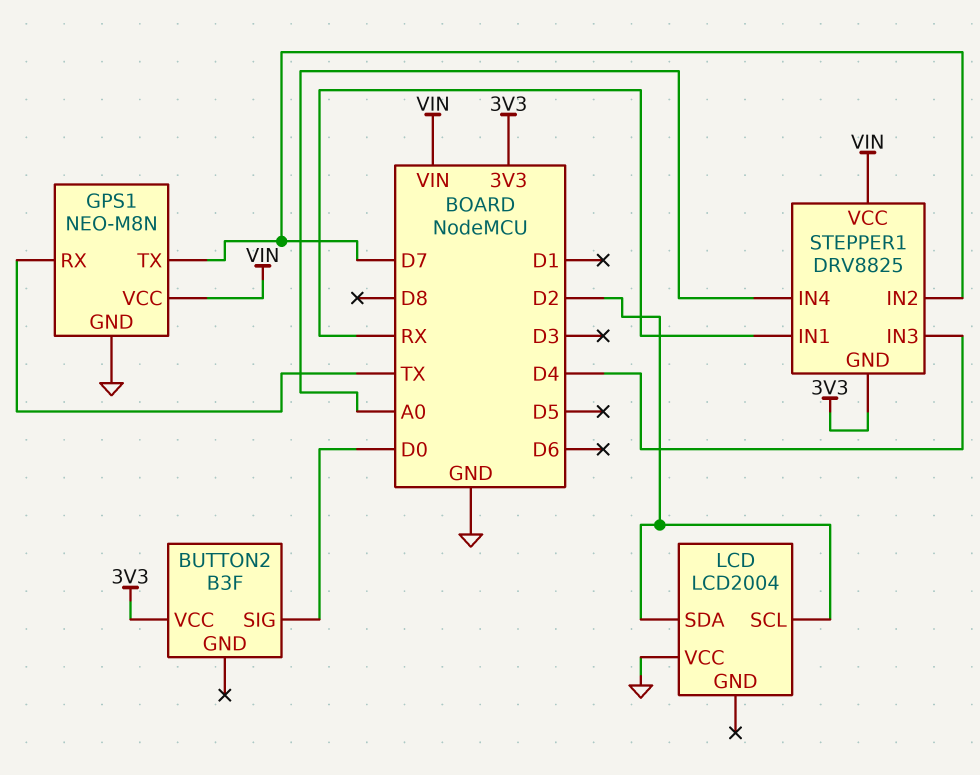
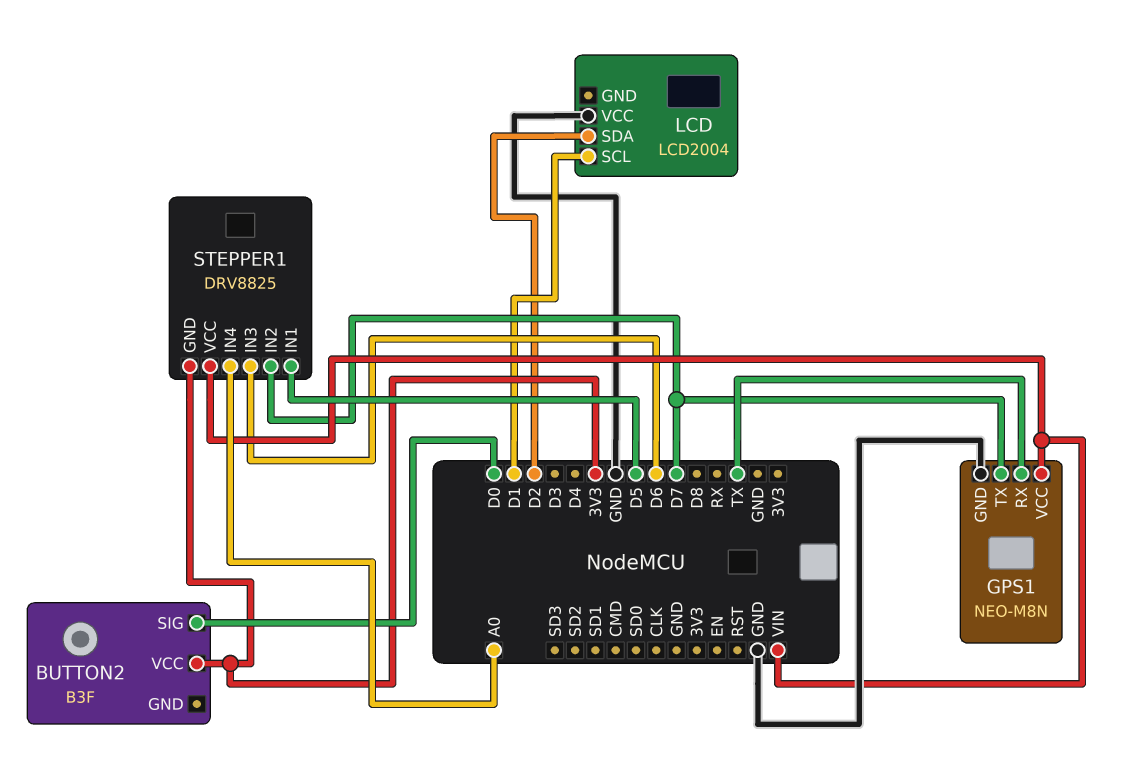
LCD pin SCL: D2 -> D1
STEPPER1 pin IN1: RX -> D5
STEPPER1 pin IN3: D4 -> D6

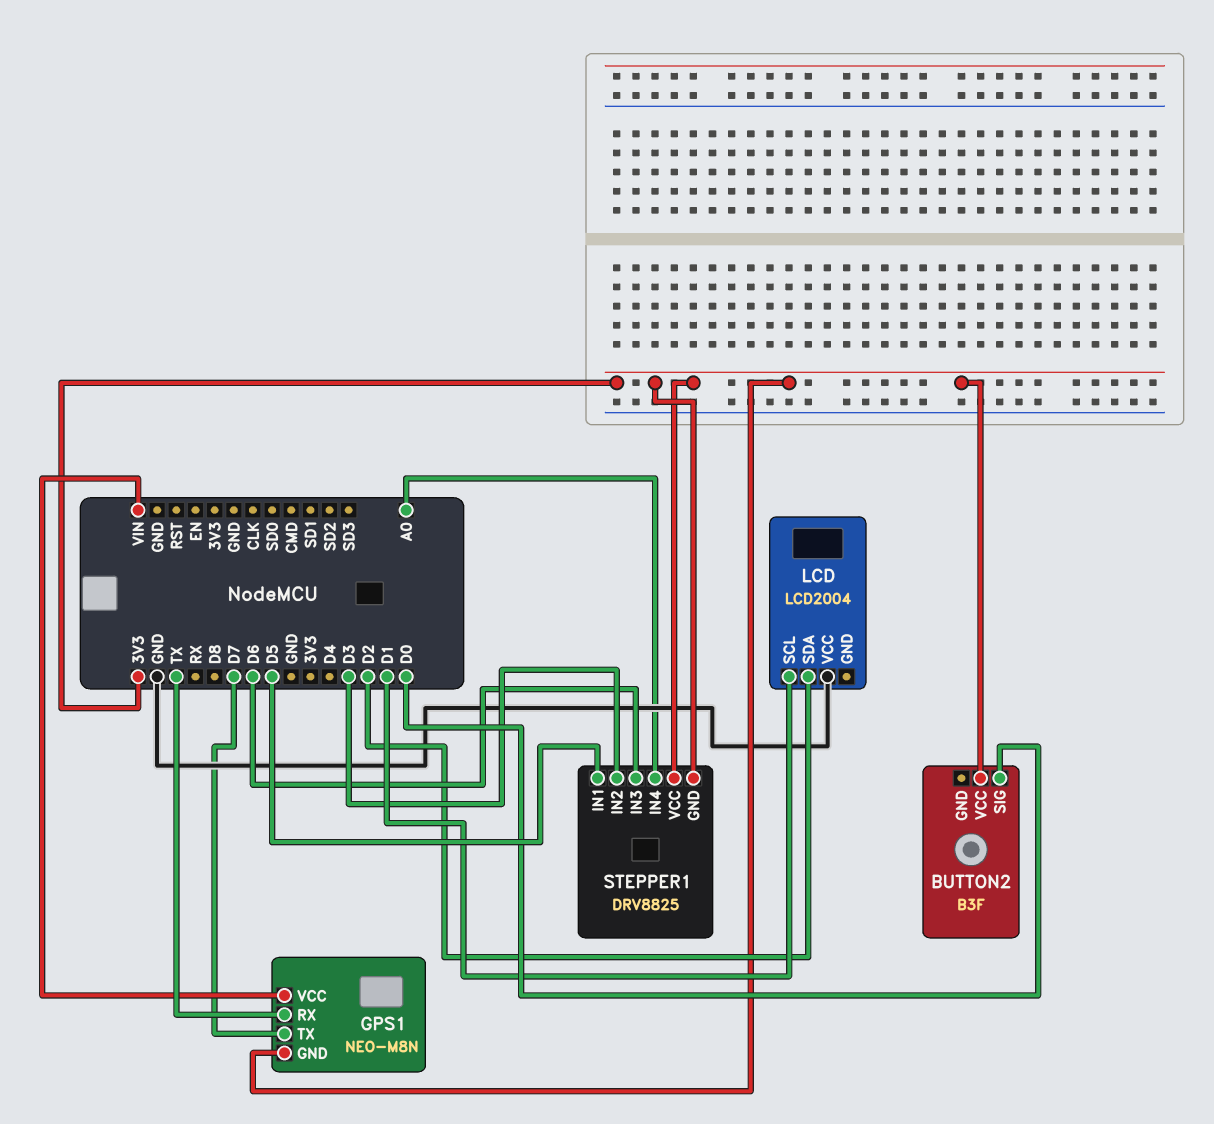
GPS1 pin GND: GND -> 3V3
STEPPER1 pin IN2: D7 -> D3
STEPPER1 pin VCC: VIN -> 3V3

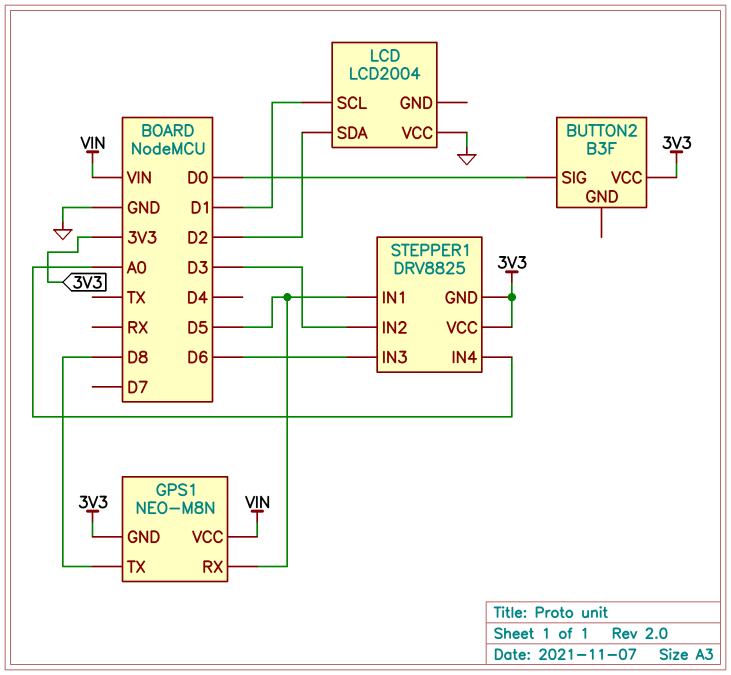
GPS1 pin RX: TX -> D5
GPS1 pin TX: D7 -> D8

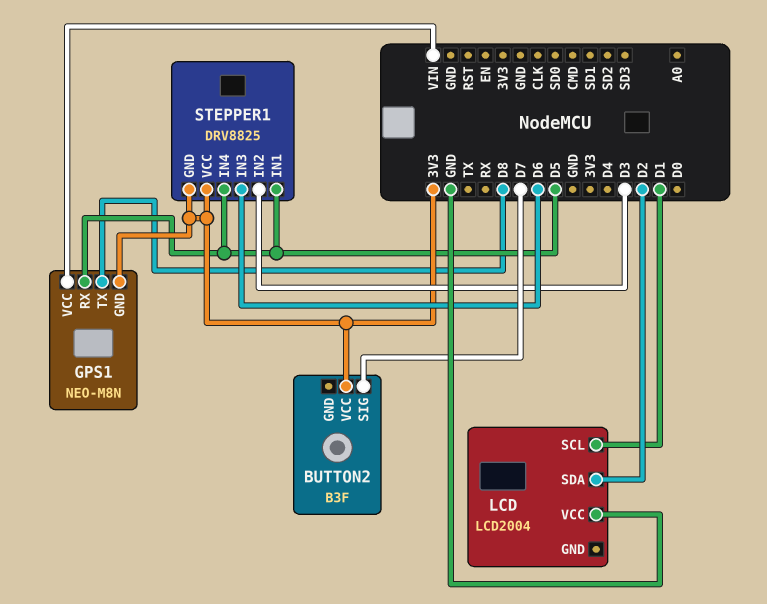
BUTTON2 pin SIG: D0 -> D7
STEPPER1 pin IN4: A0 -> D5

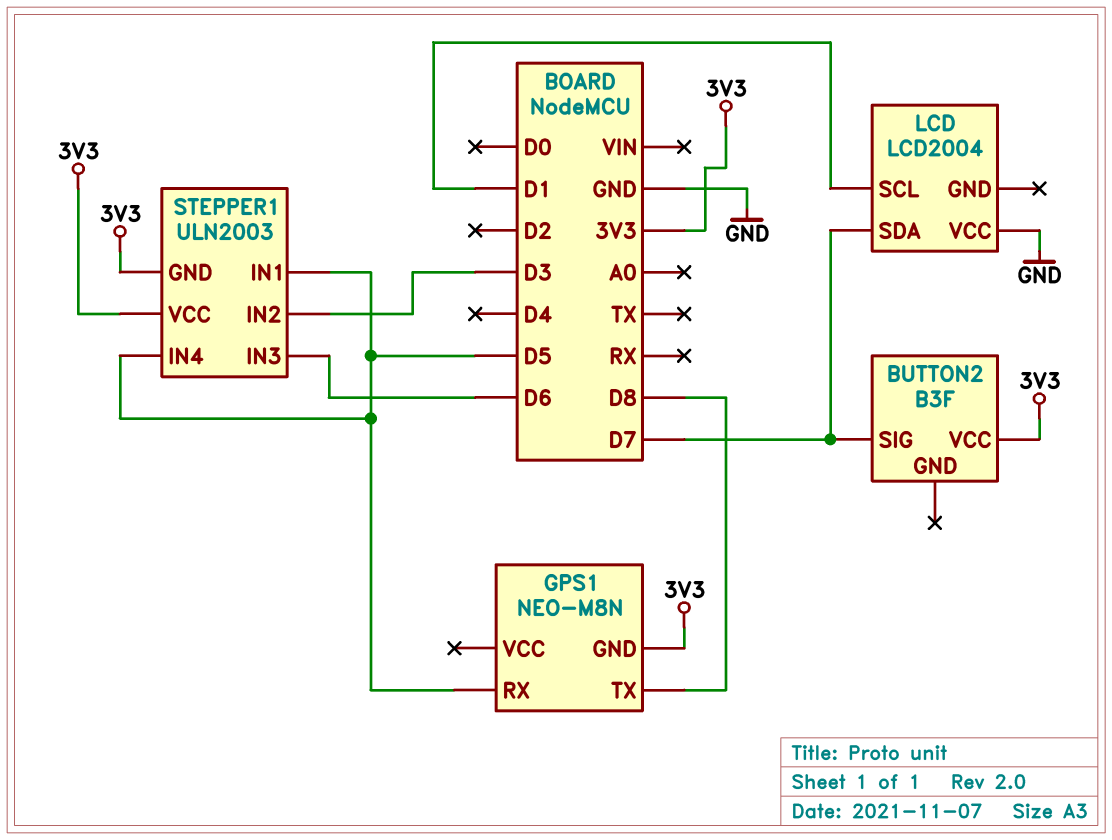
GPS1 pin VCC: VIN -> none
LCD pin SDA: D2 -> D7
STEPPER1: DRV8825 -> ULN2003

